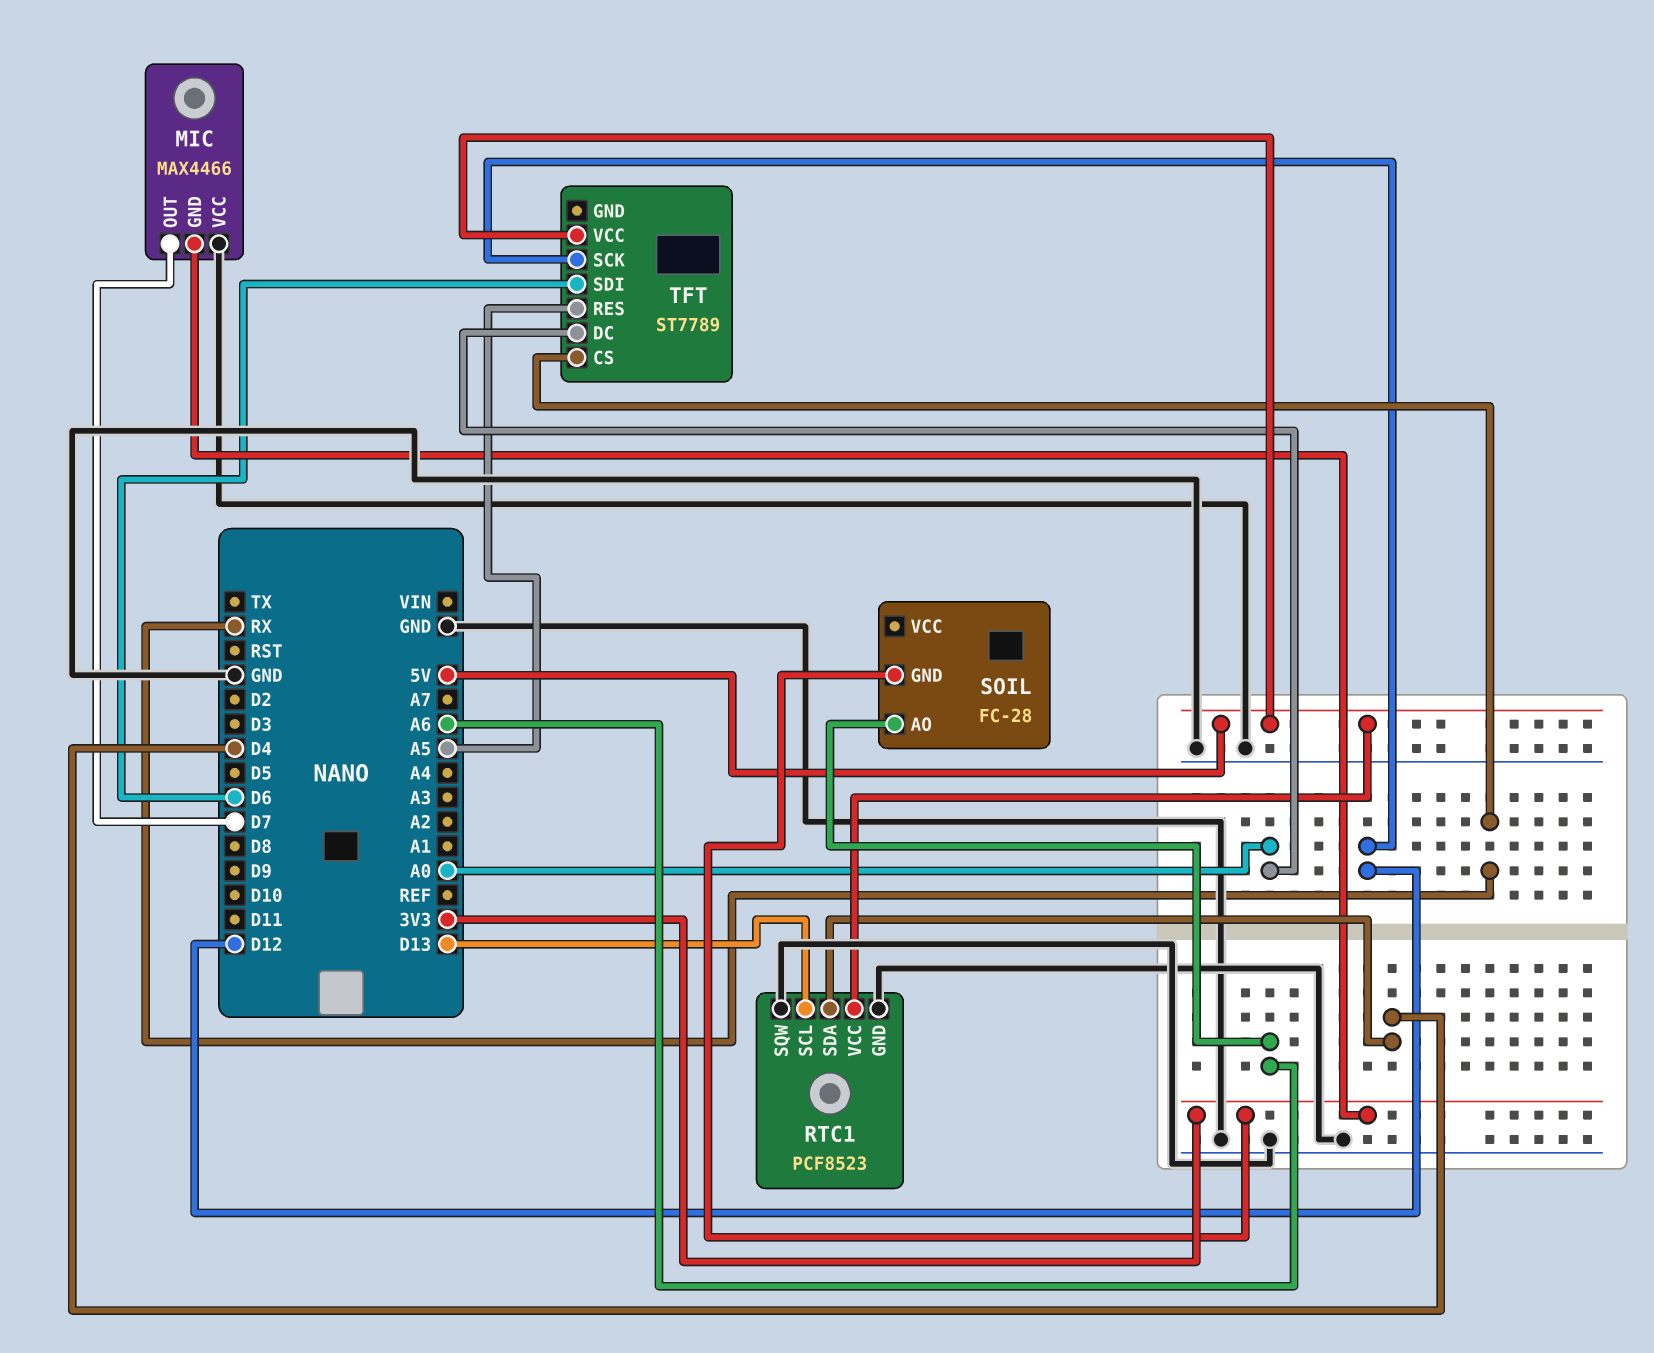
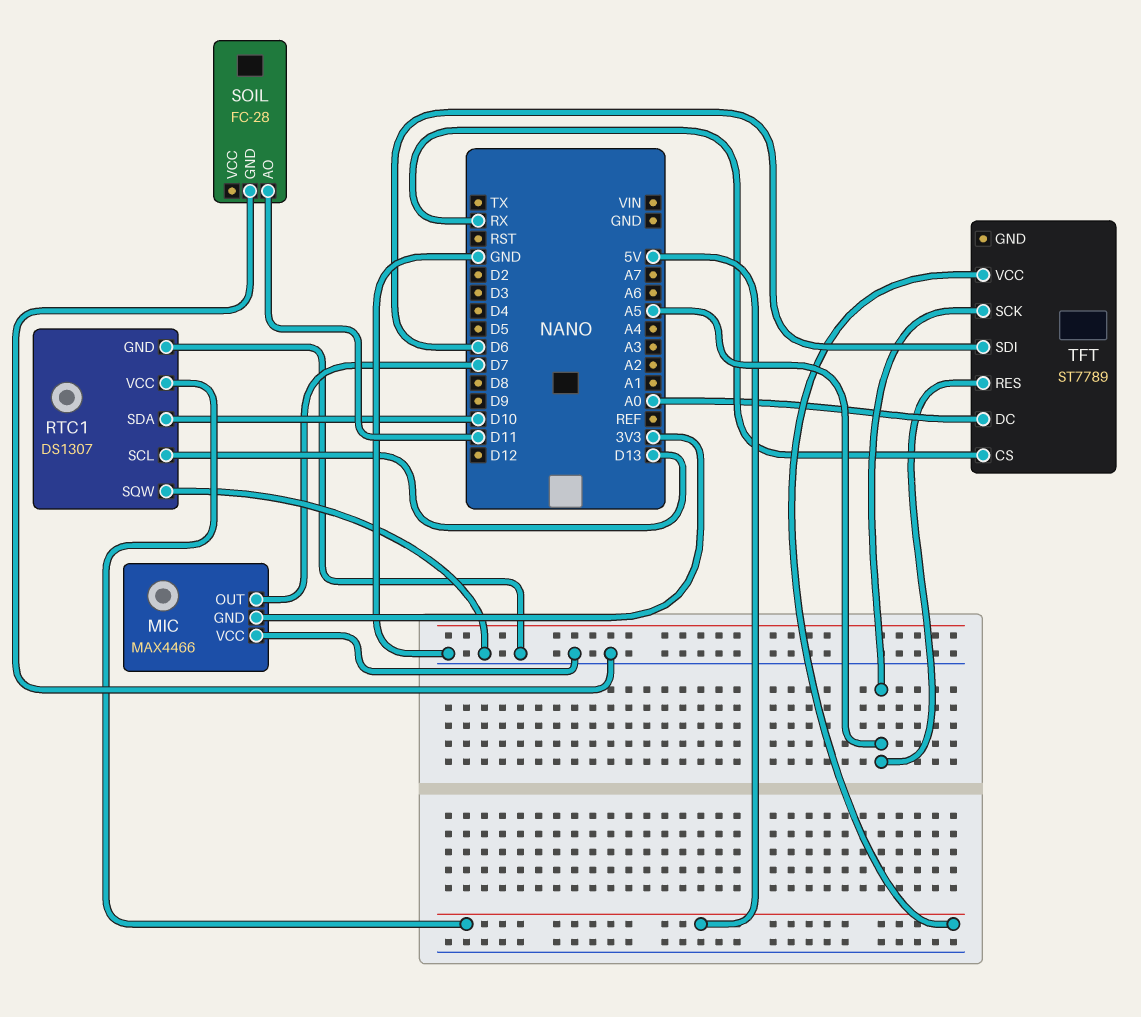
RTC1: PCF8523 -> DS1307
RTC1 pin SDA: D4 -> D10
SOIL pin AO: A6 -> D11
SOIL pin GND: 3V3 -> GND
TFT pin SCK: D12 -> A5

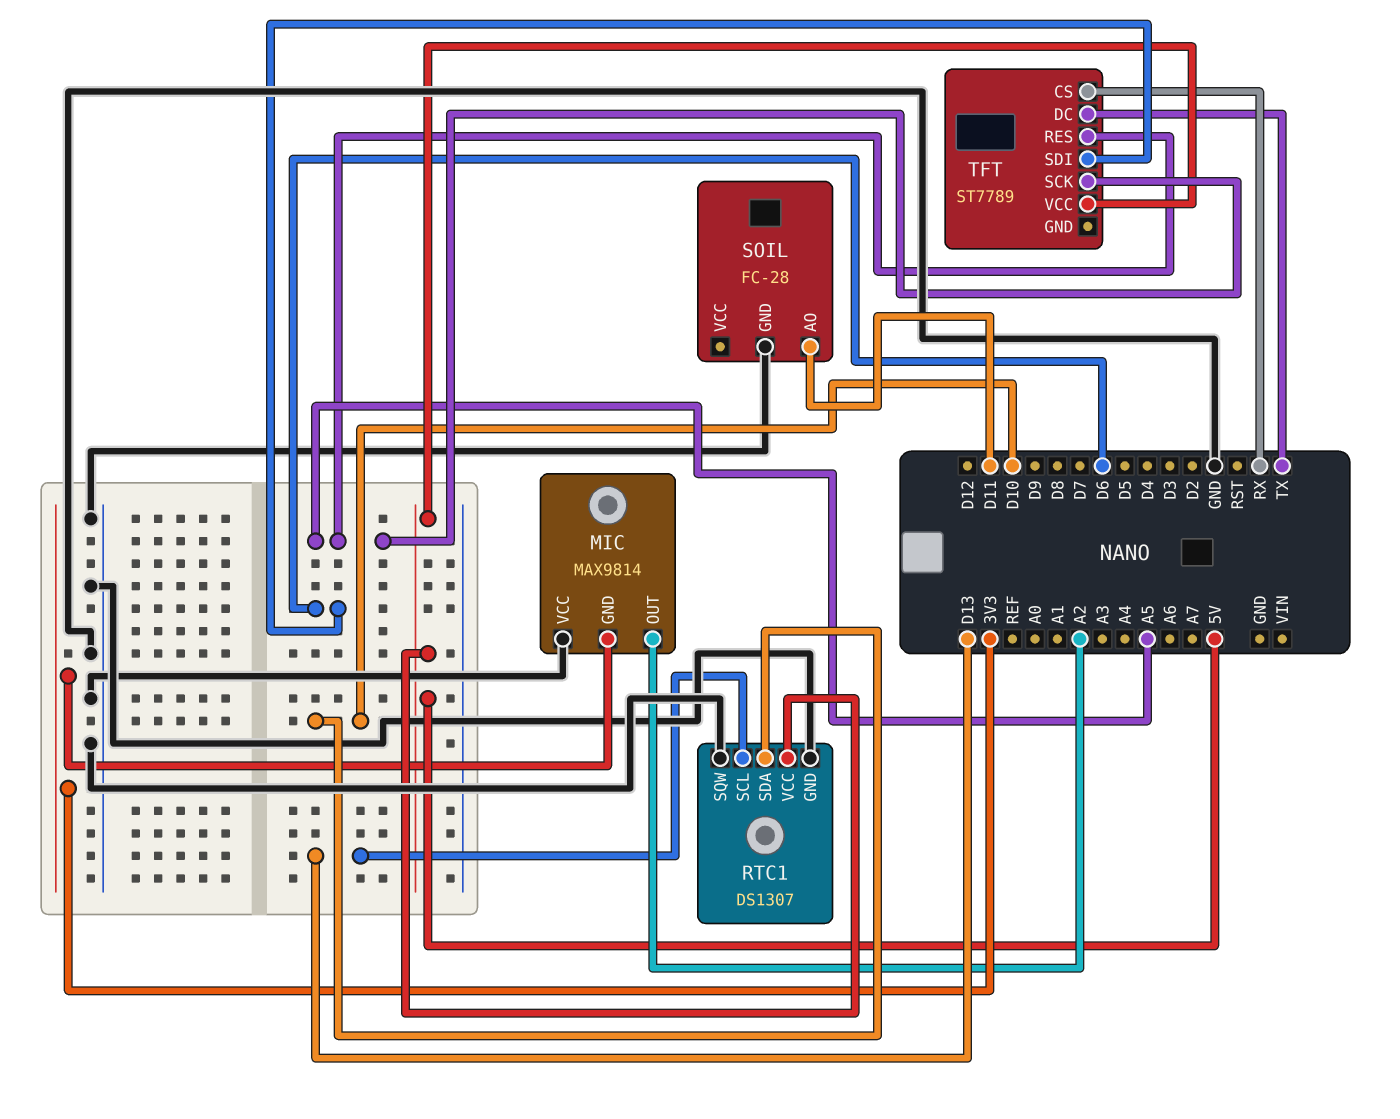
MIC: MAX4466 -> MAX9814
MIC pin OUT: D7 -> A2
TFT pin DC: A0 -> TX

